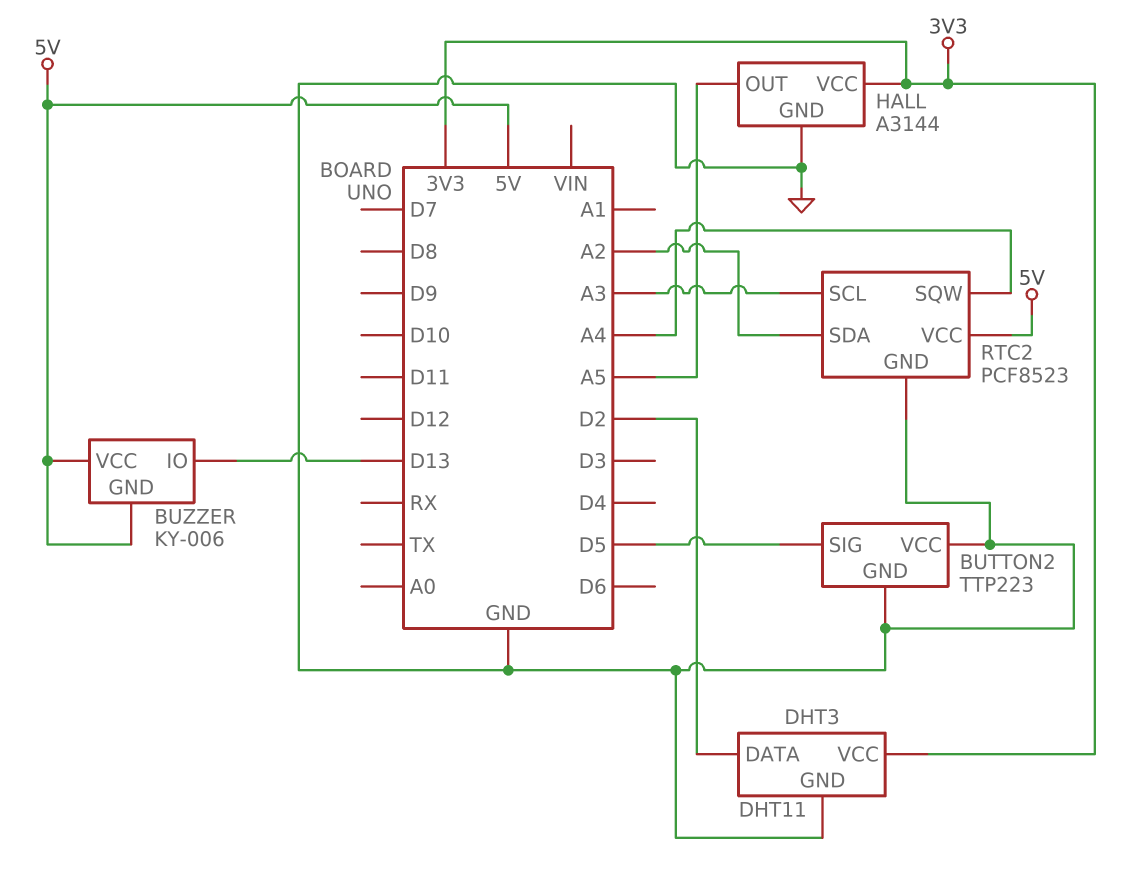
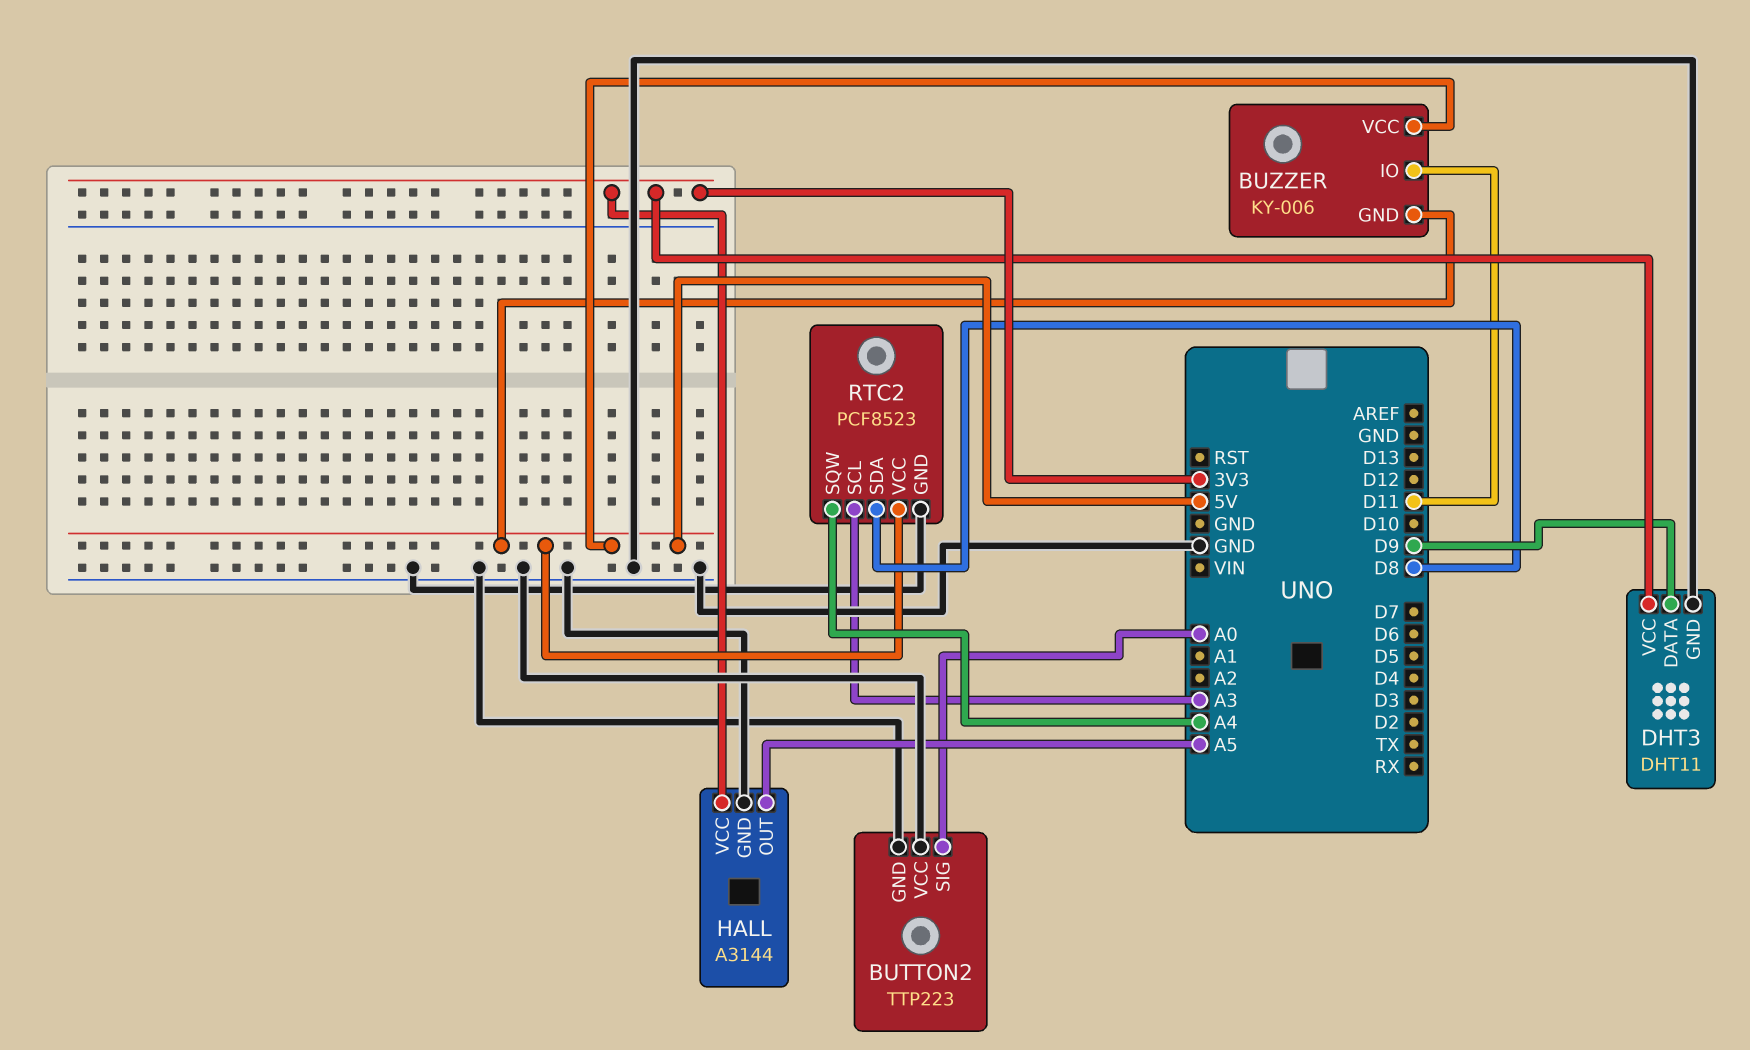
BUTTON2 pin SIG: D5 -> A0
BUZZER pin IO: D13 -> D11
DHT3 pin DATA: D2 -> D9
RTC2 pin SDA: A2 -> D8

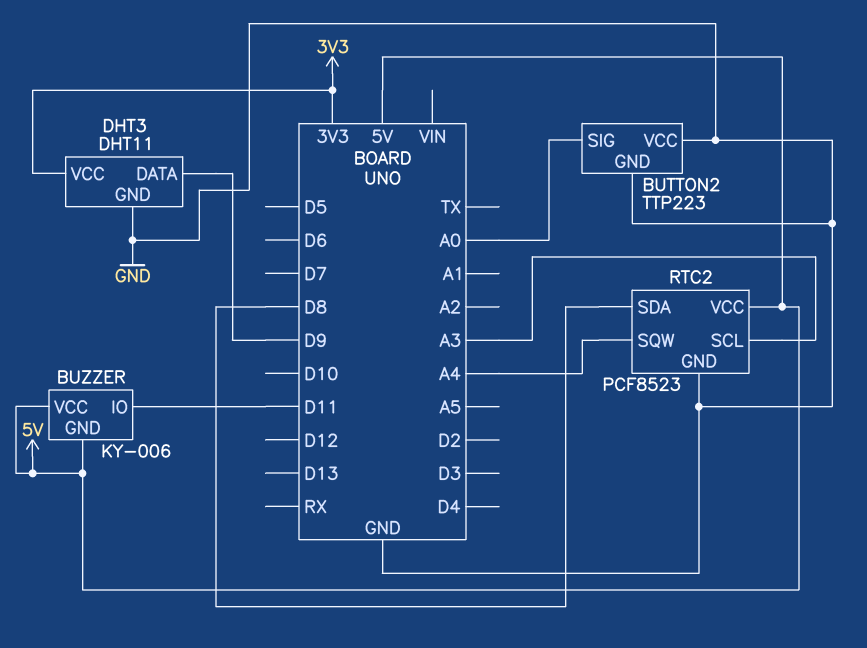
HALL: A3144 -> none
HALL pin GND: GND -> none
HALL pin OUT: A5 -> none
HALL pin VCC: 3V3 -> none

